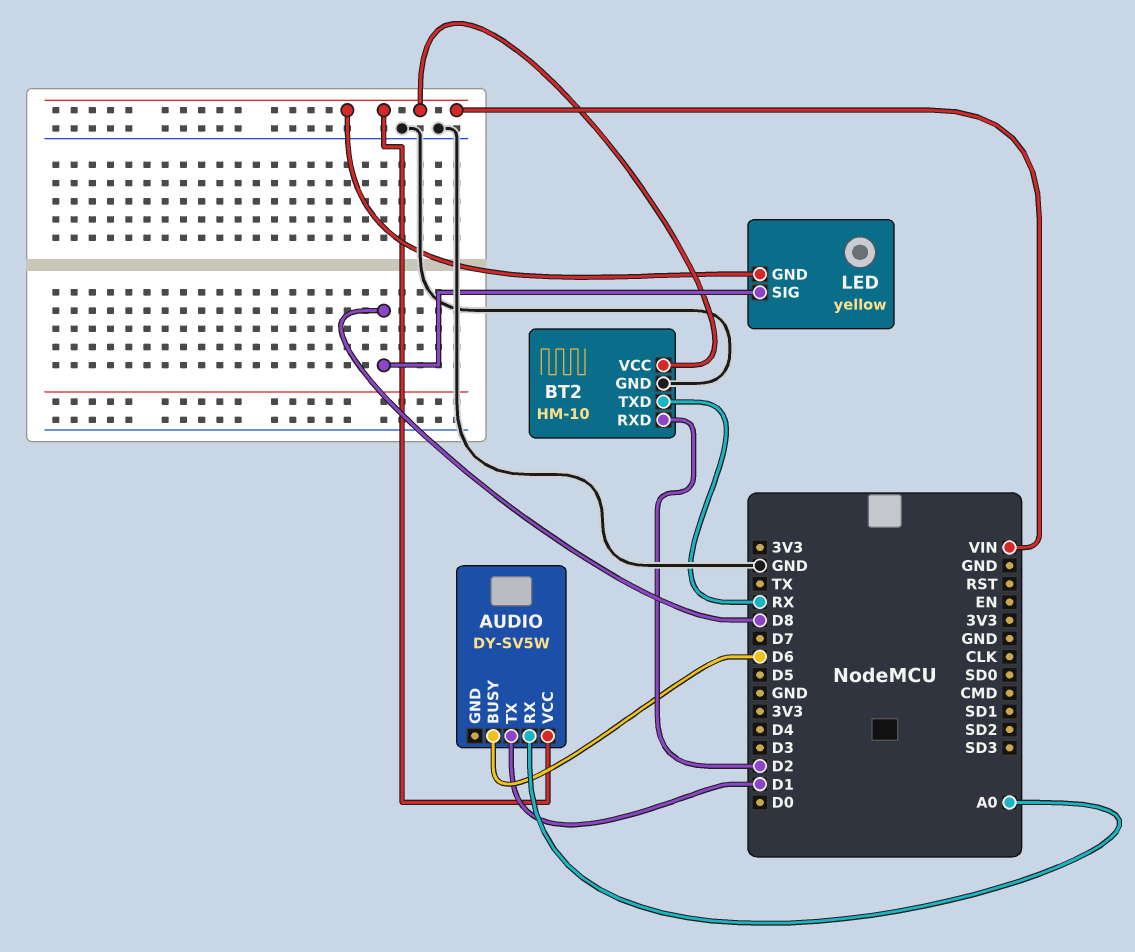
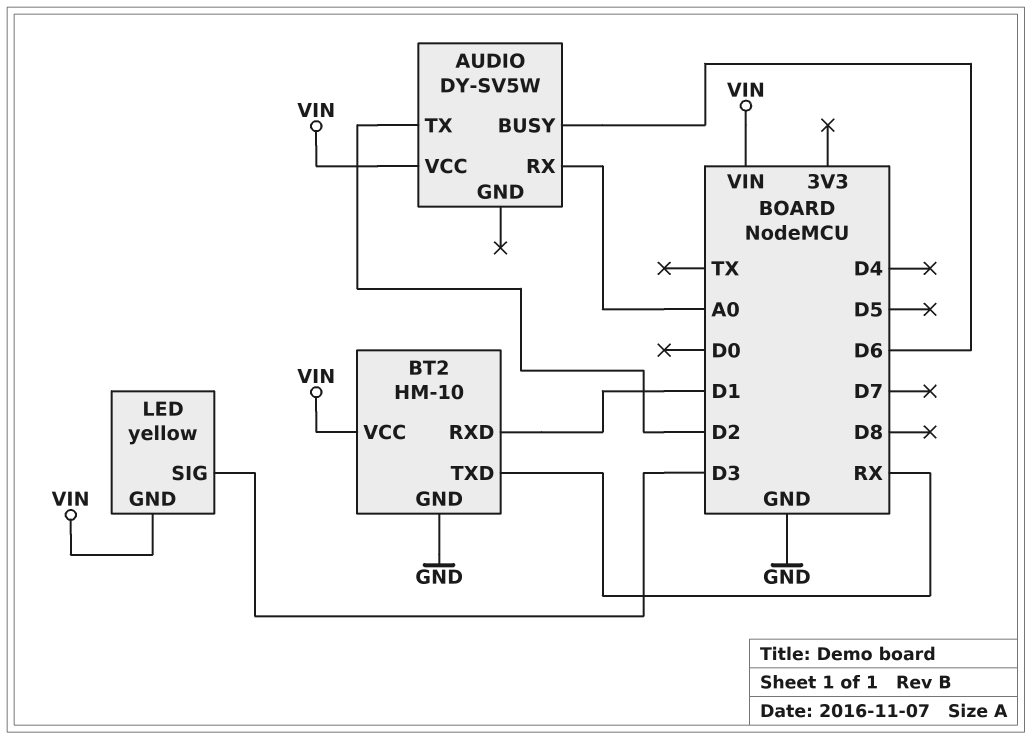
AUDIO pin TX: D1 -> D2
BT2 pin RXD: D2 -> D1
LED pin SIG: D8 -> D3

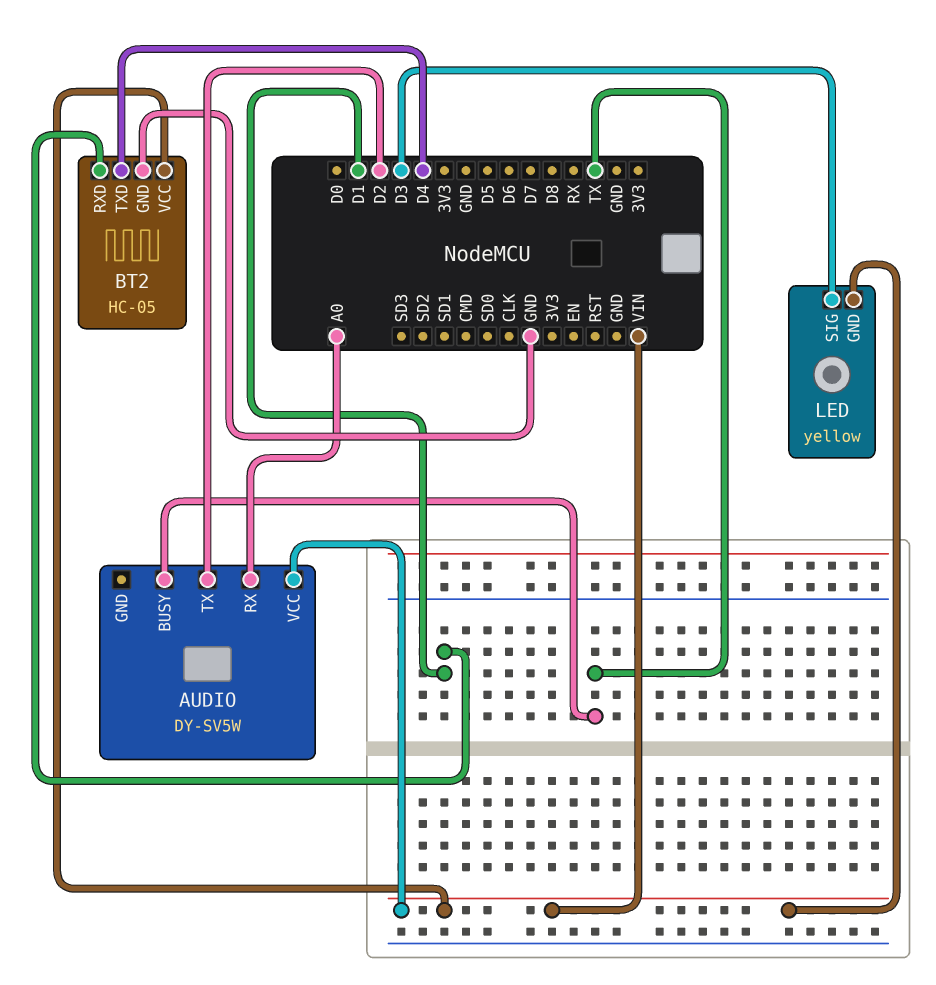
AUDIO pin BUSY: D6 -> TX
BT2: HM-10 -> HC-05
BT2 pin TXD: RX -> D4

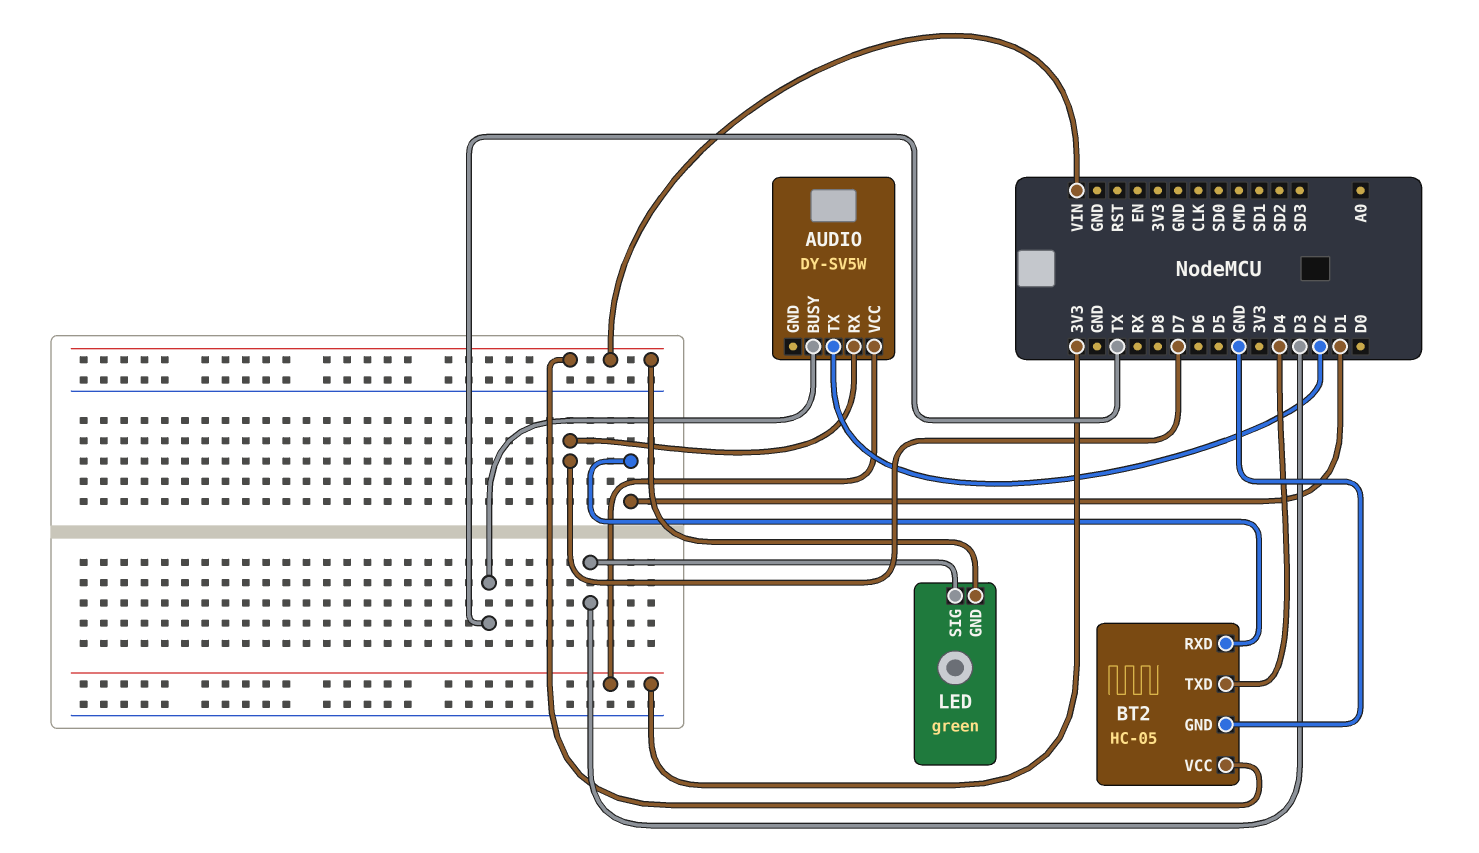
AUDIO pin RX: A0 -> D7
AUDIO pin VCC: VIN -> 3V3
LED: yellow -> green

